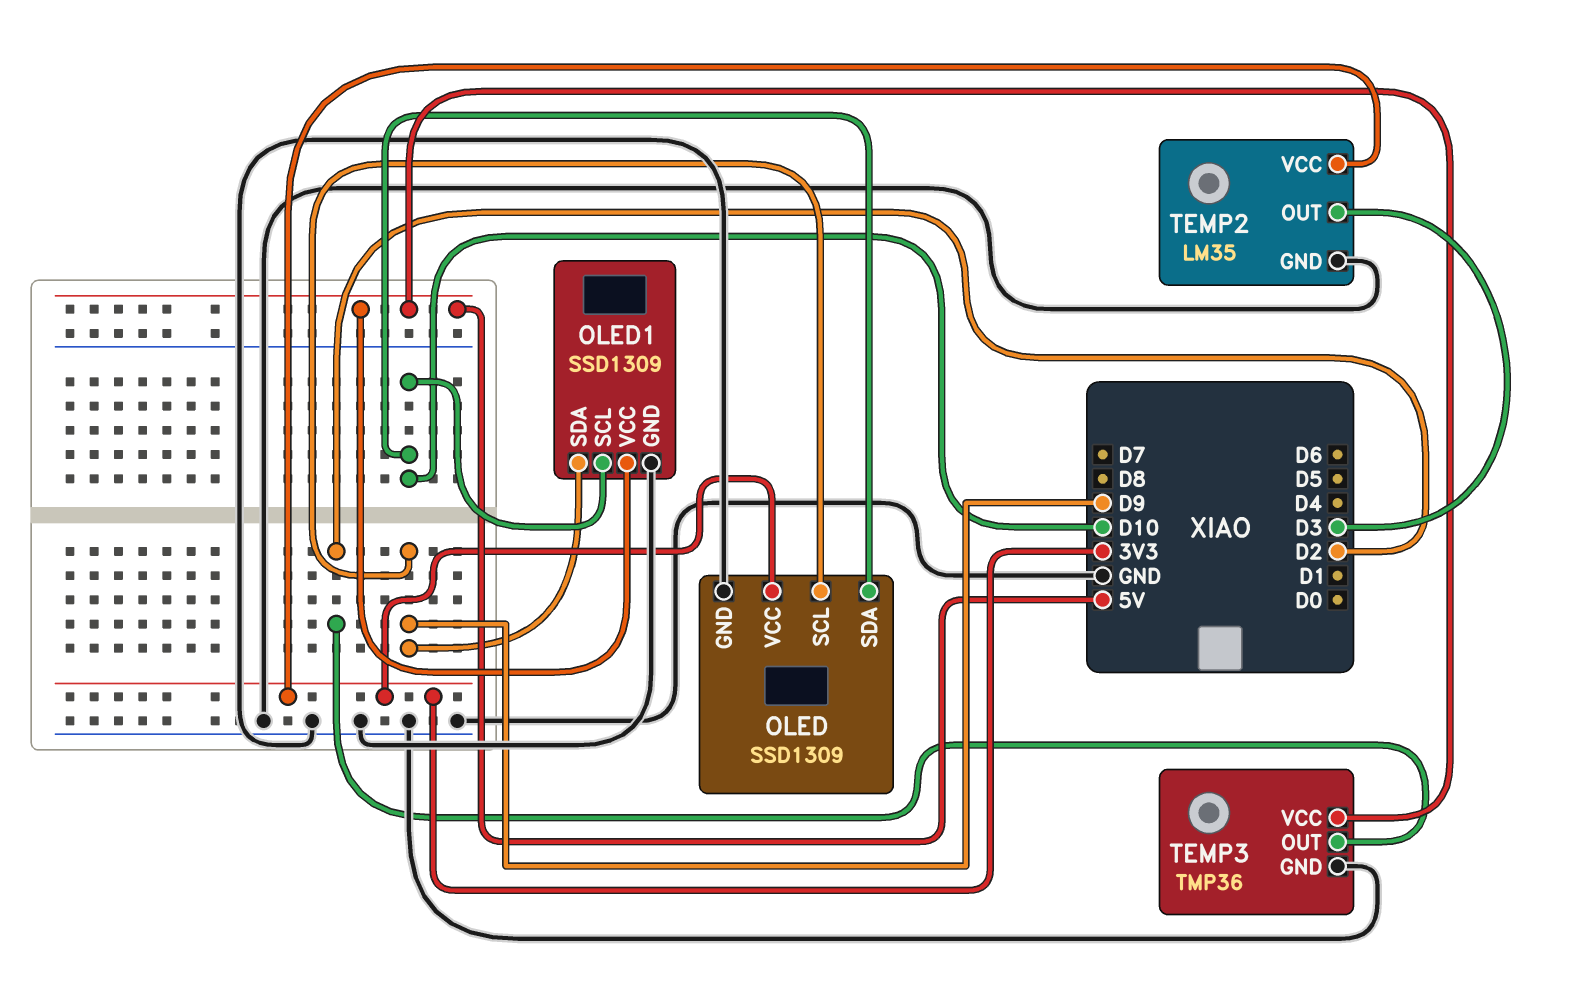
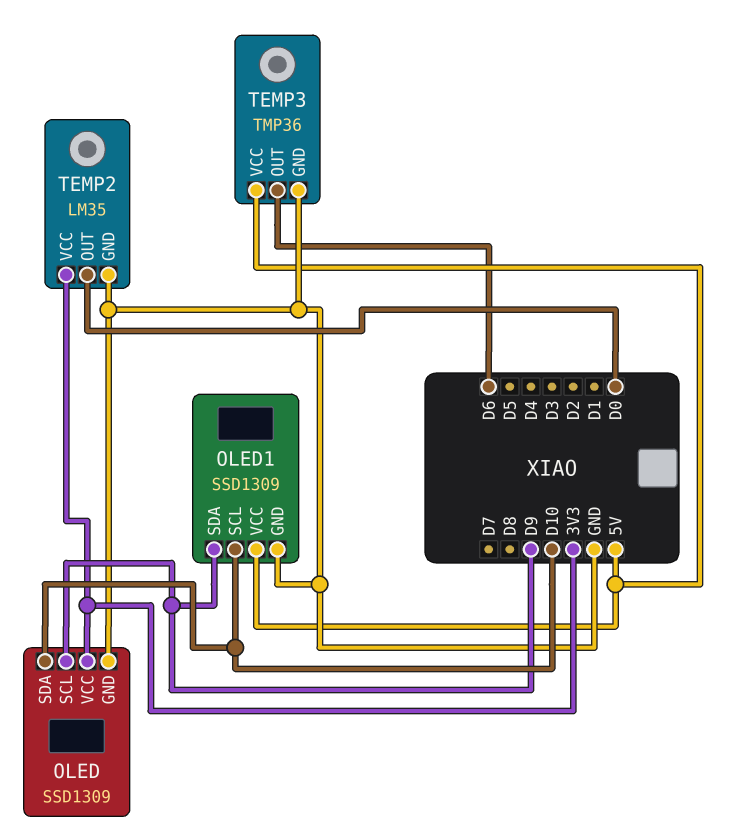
TEMP2 pin OUT: D3 -> D0
TEMP3 pin OUT: D2 -> D6

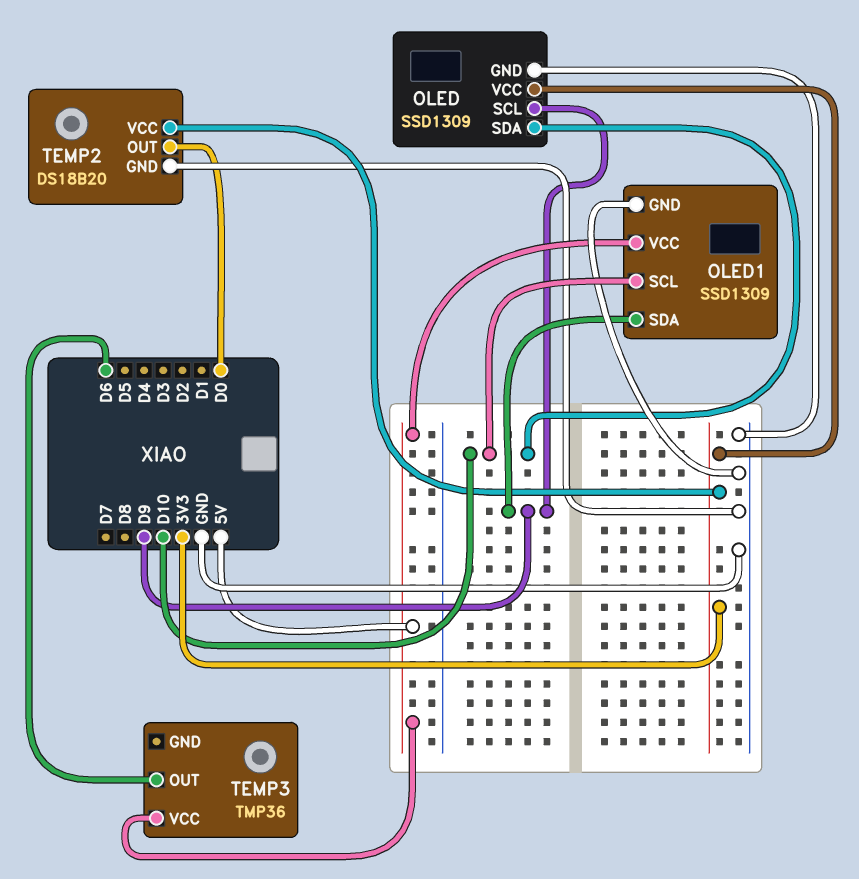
TEMP2: LM35 -> DS18B20
TEMP3 pin GND: GND -> none

